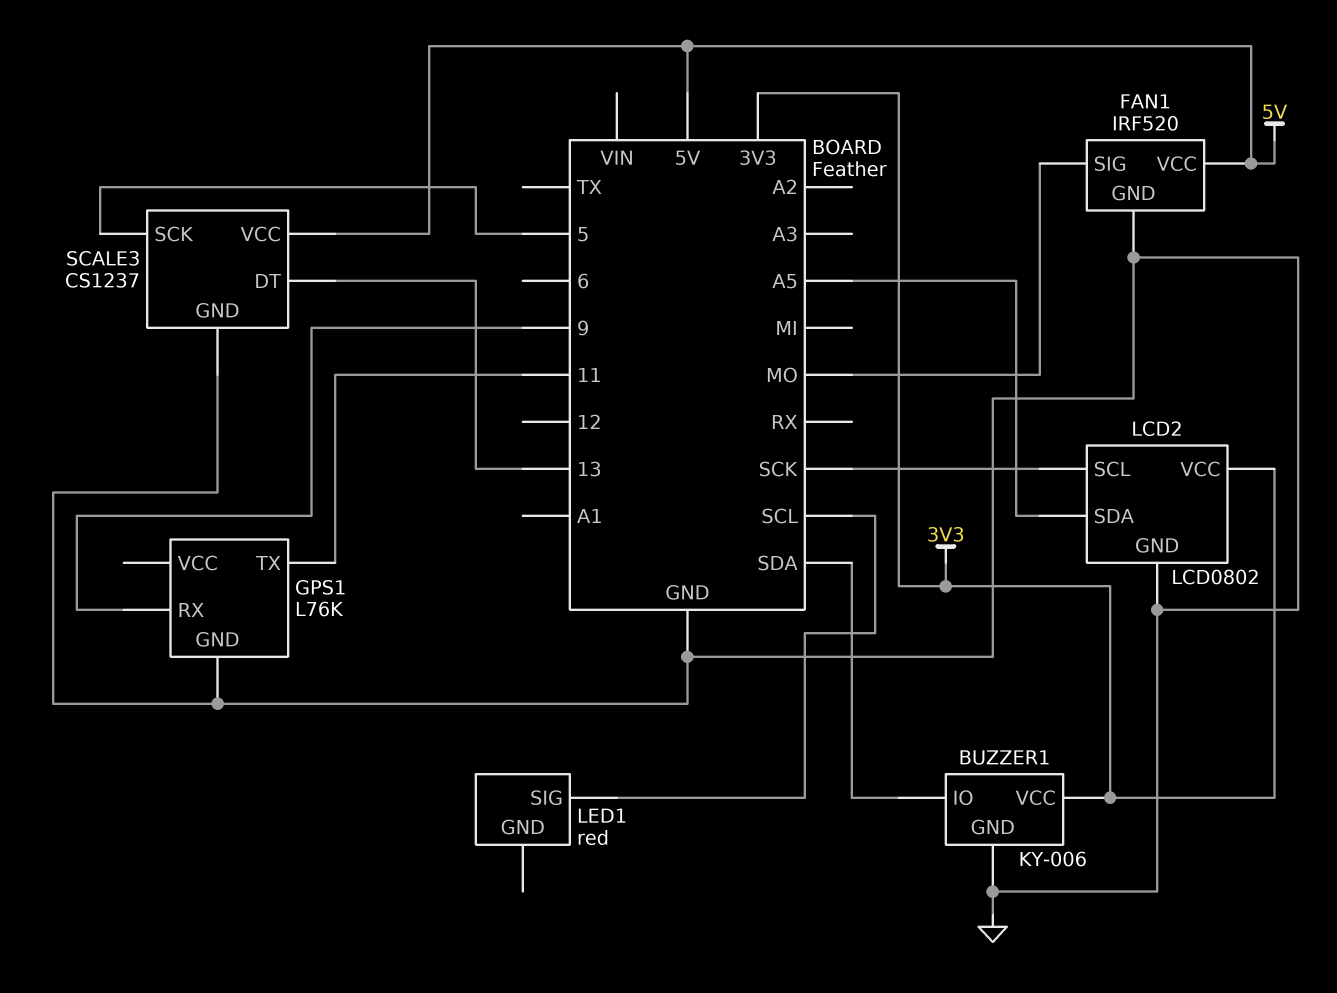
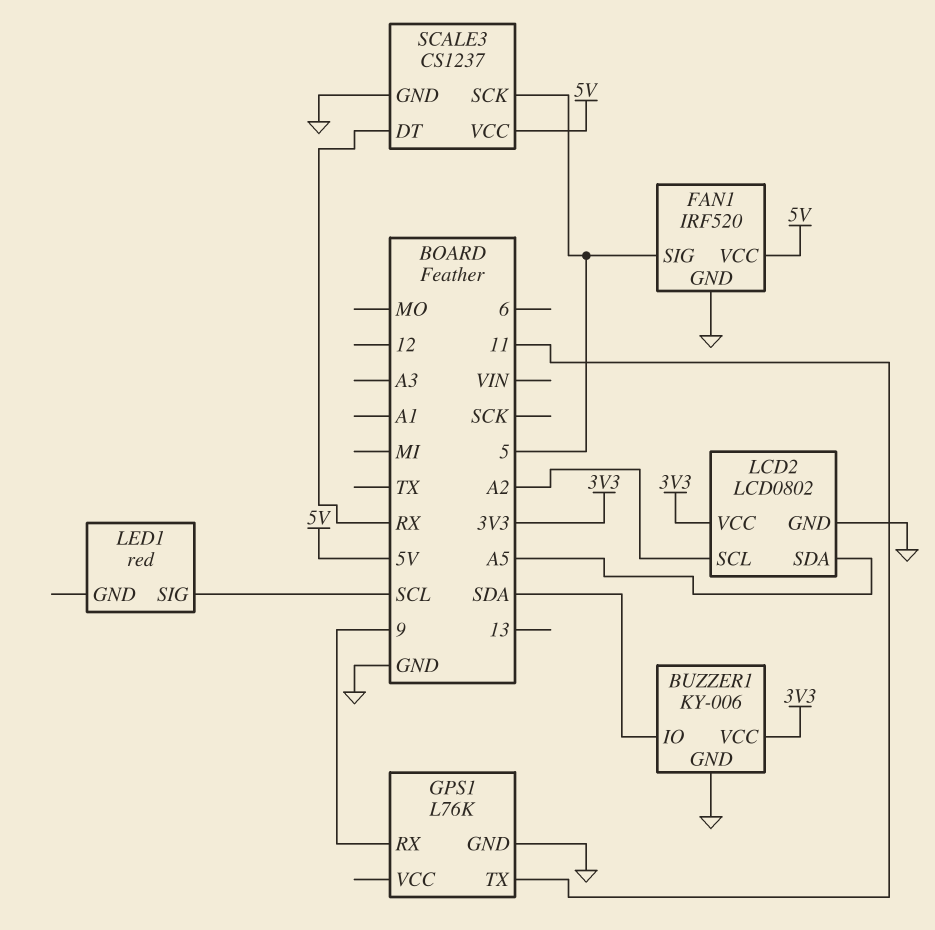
FAN1 pin SIG: MO -> 5
LCD2 pin SCL: SCK -> A2
SCALE3 pin DT: 13 -> RX

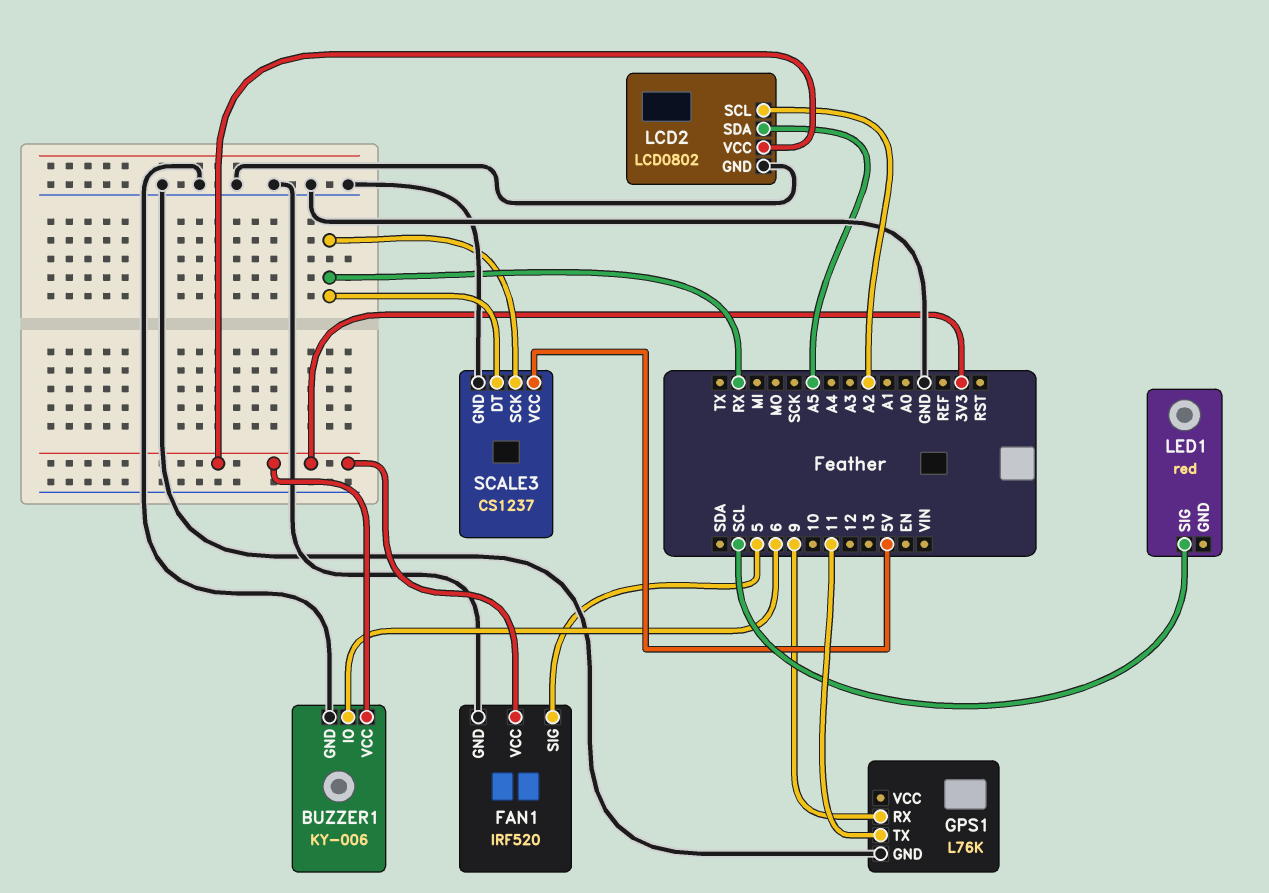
BUZZER1 pin IO: SDA -> 6
FAN1 pin VCC: 5V -> 3V3
SCALE3 pin SCK: 5 -> RX

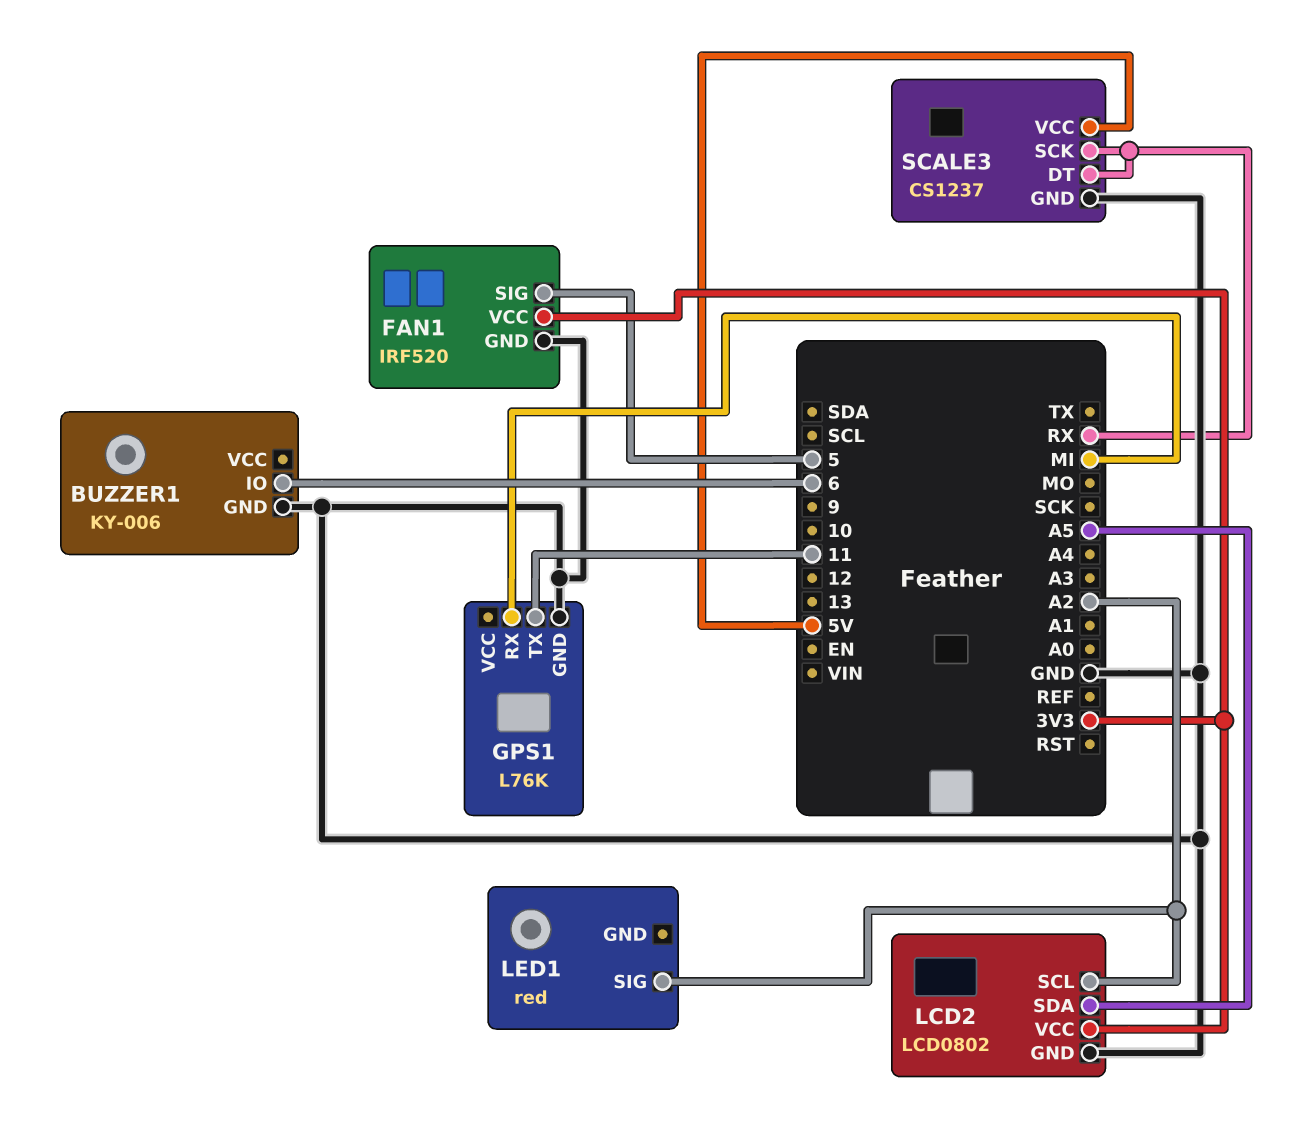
BUZZER1 pin VCC: 3V3 -> none
GPS1 pin RX: 9 -> MI
LED1 pin SIG: SCL -> A2

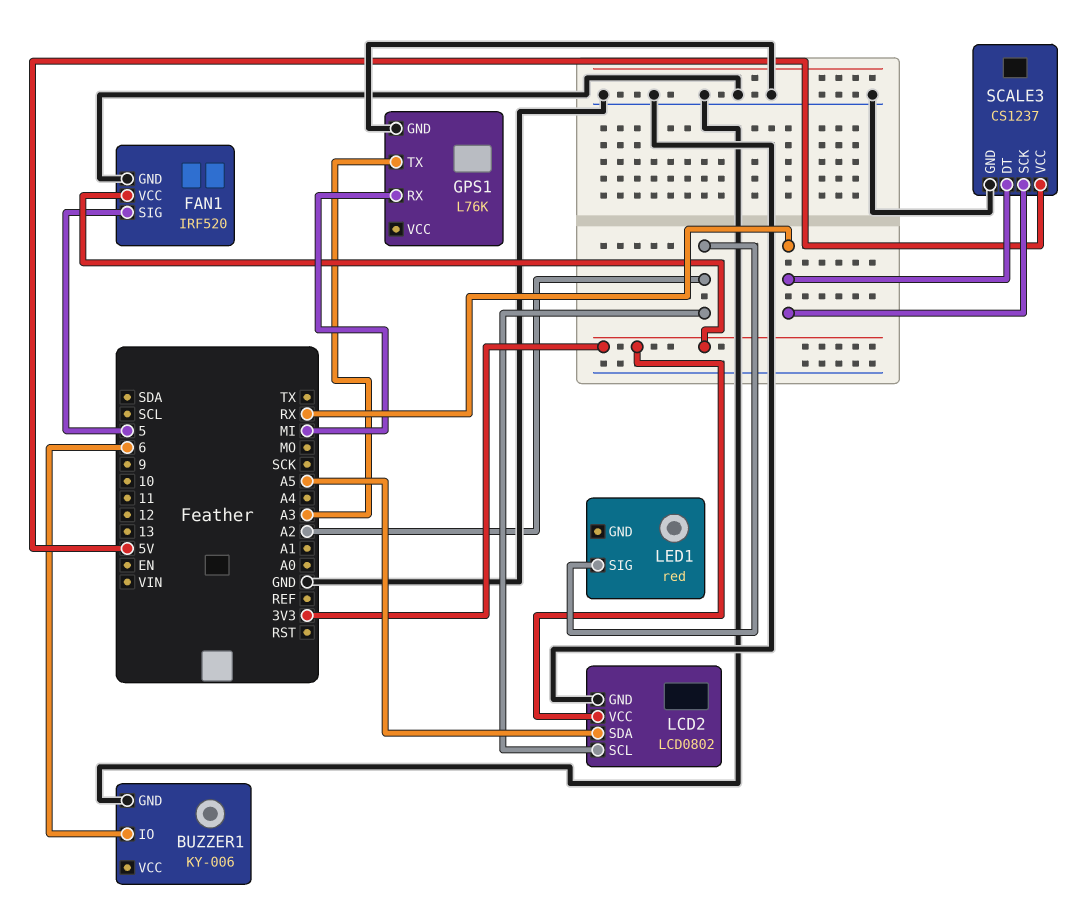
GPS1 pin TX: 11 -> A3

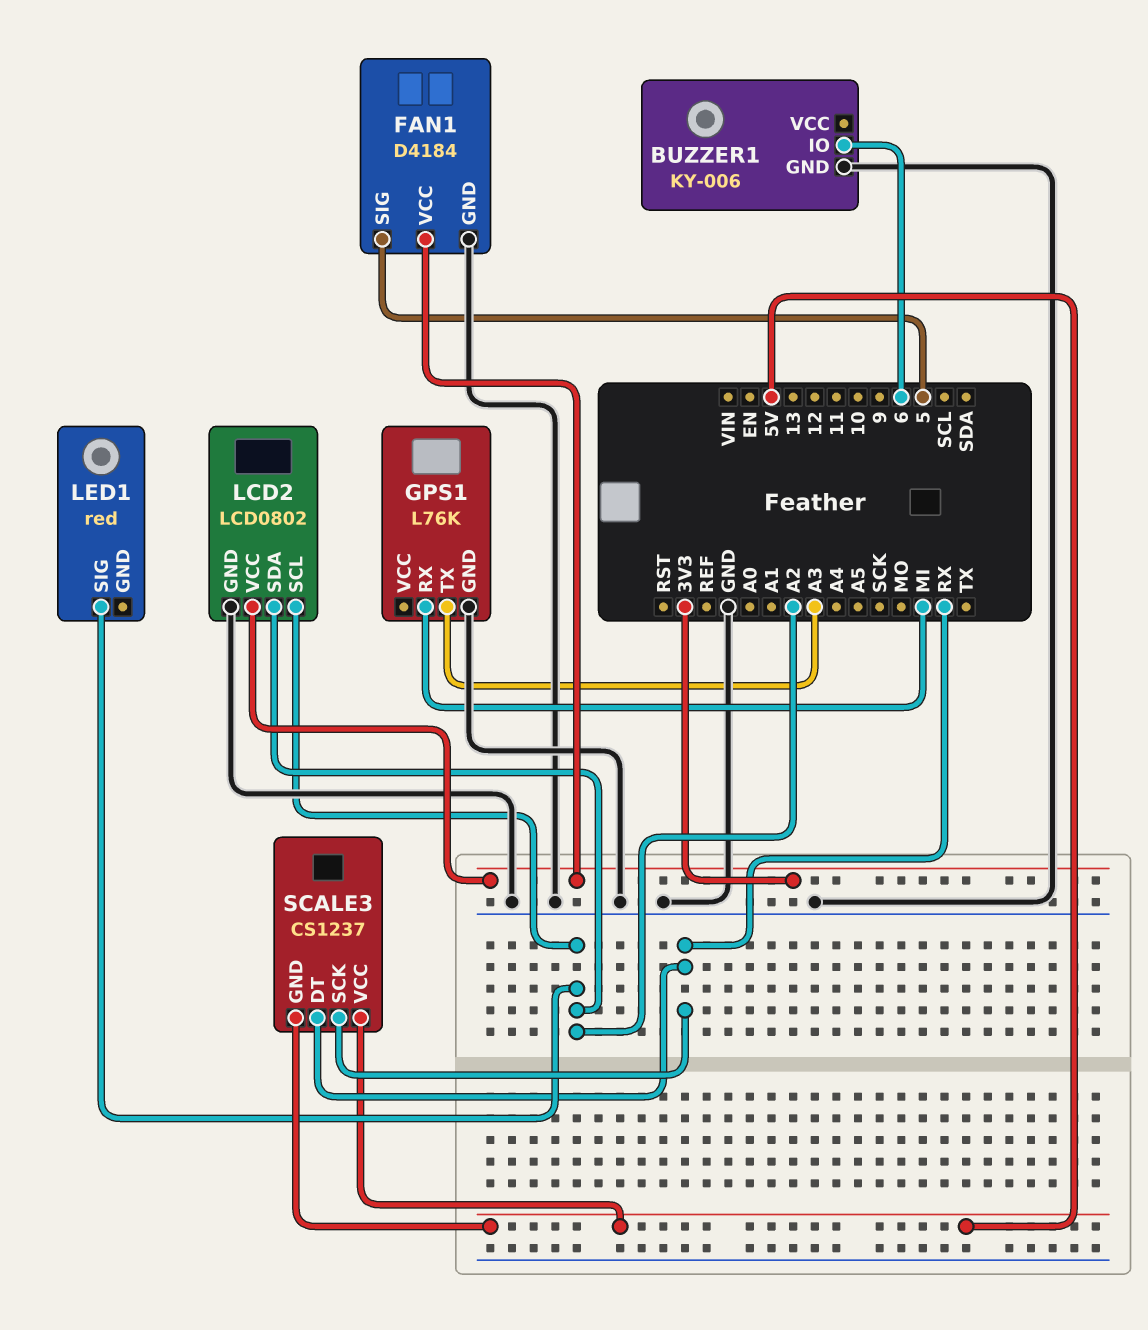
FAN1: IRF520 -> D4184
LCD2 pin SDA: A5 -> A2
SCALE3 pin GND: GND -> 5V

